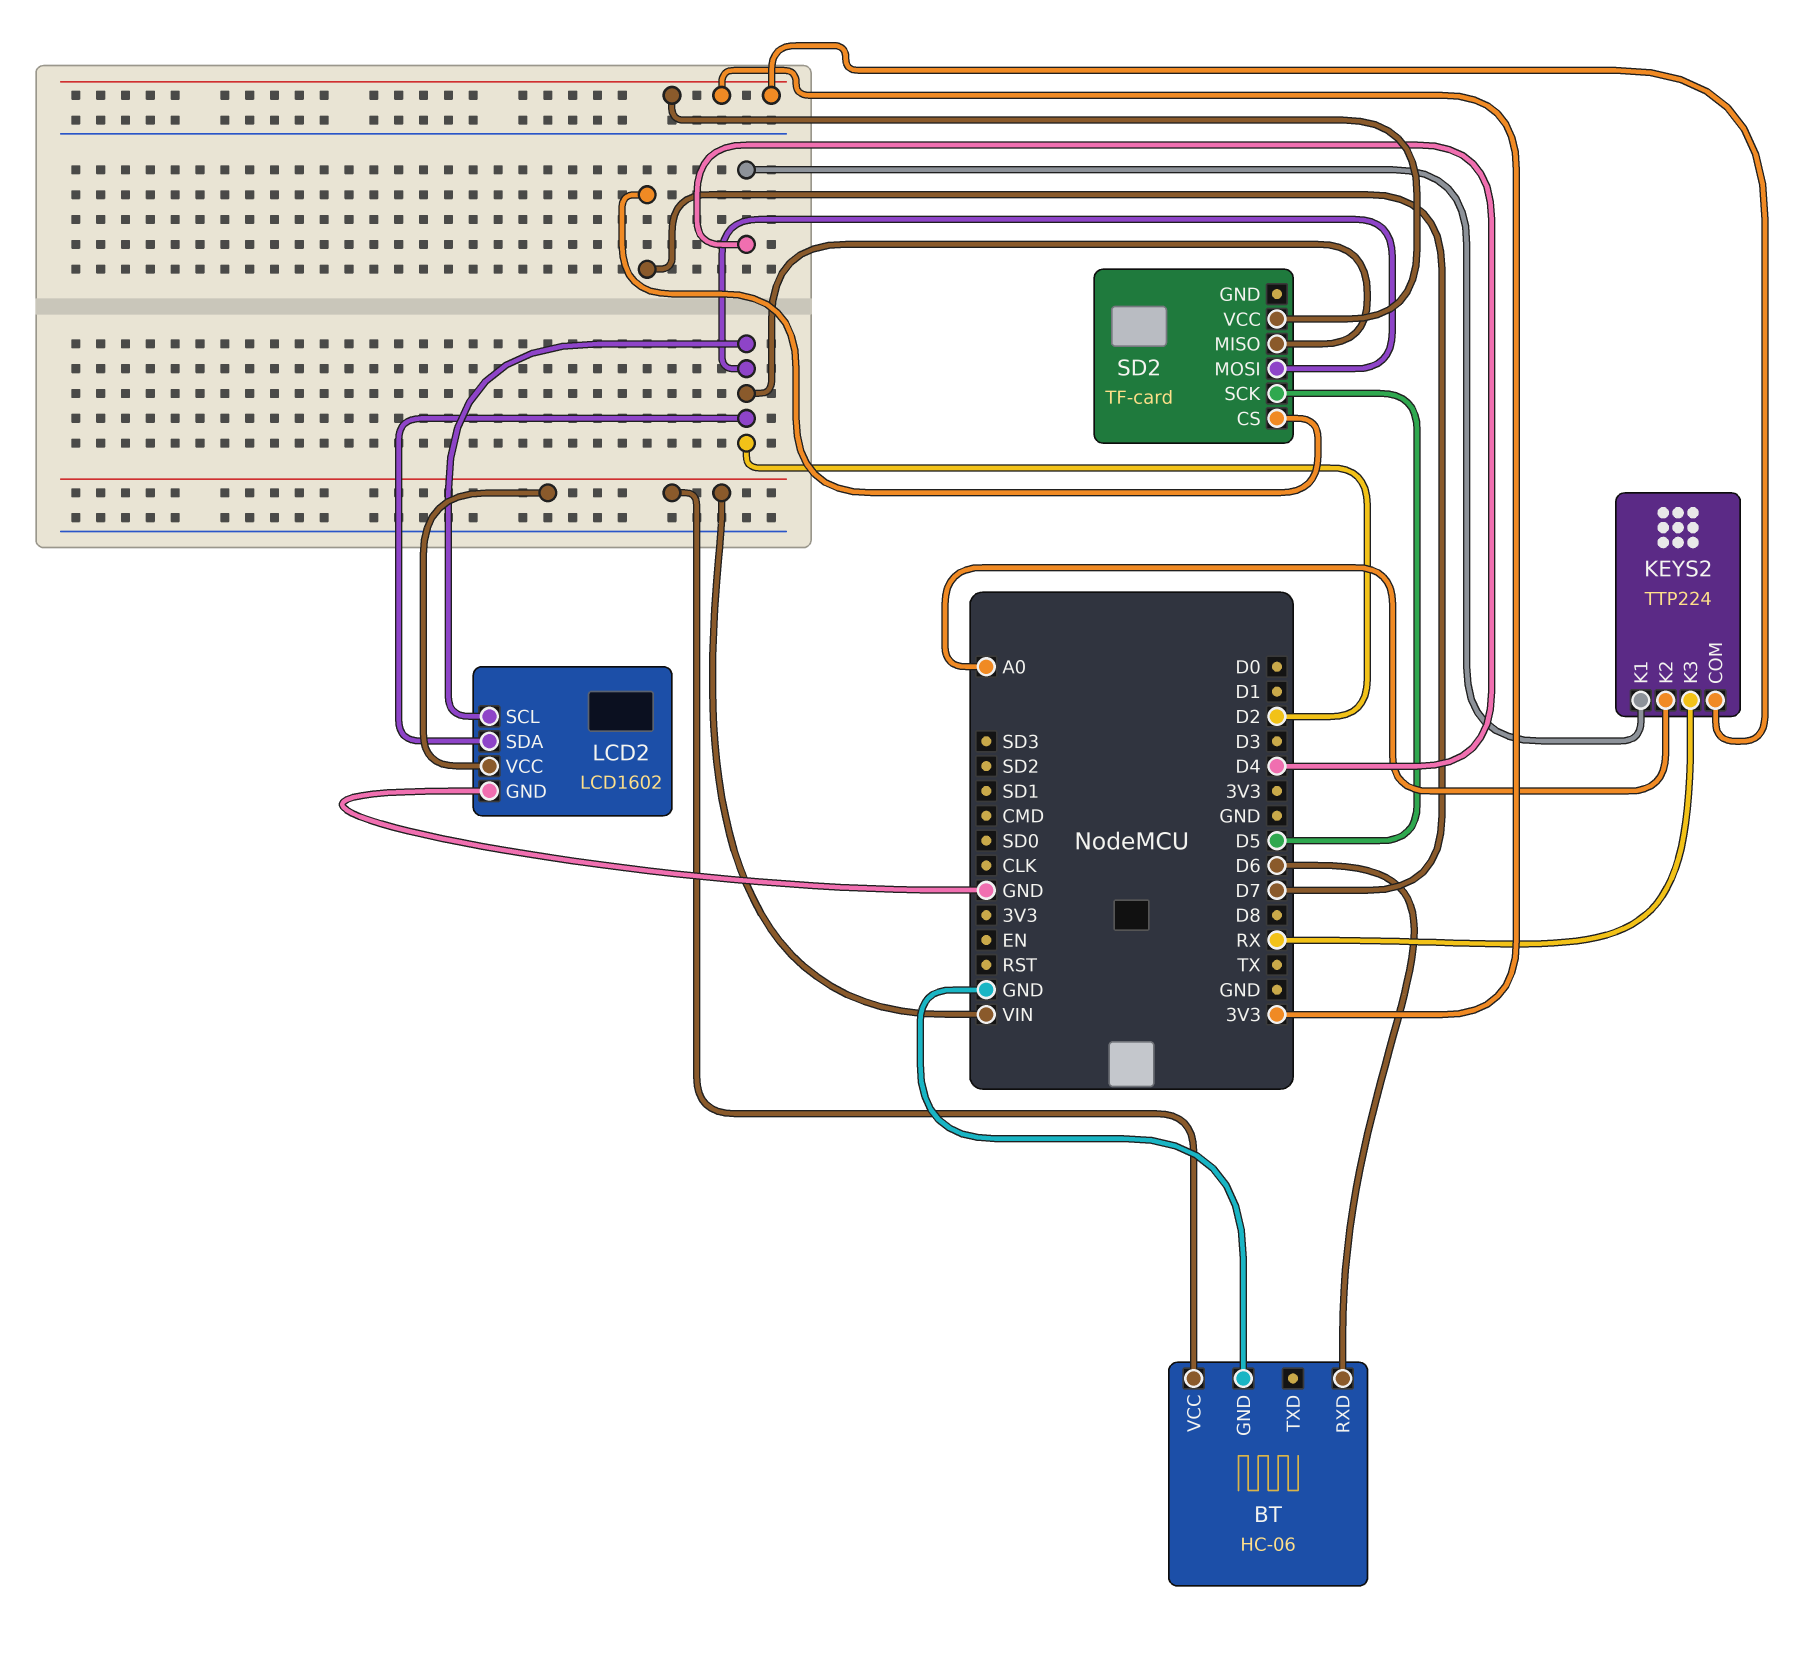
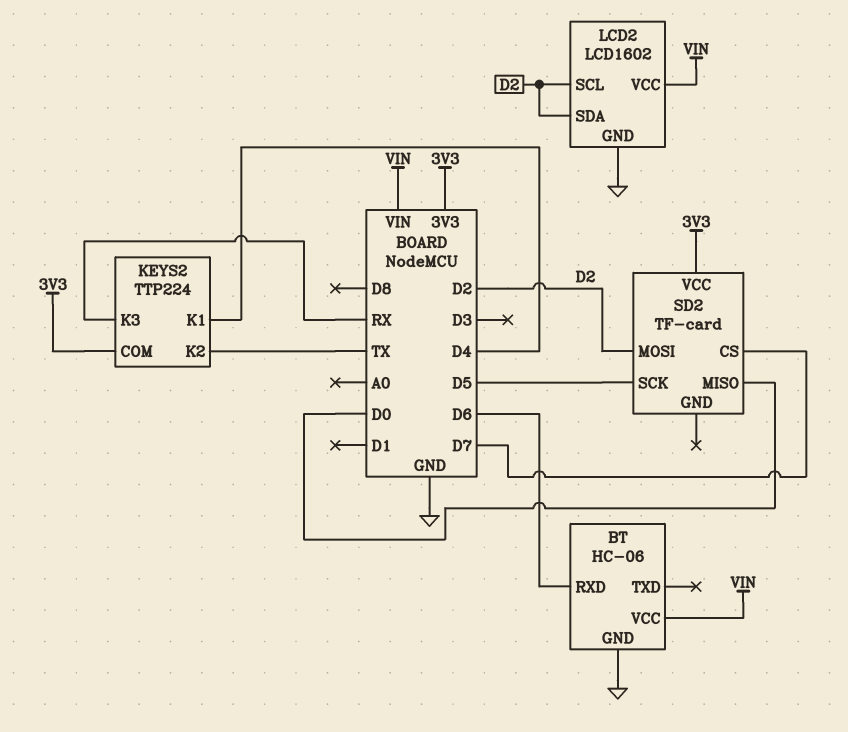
KEYS2 pin K2: A0 -> TX
SD2 pin MISO: D2 -> D0

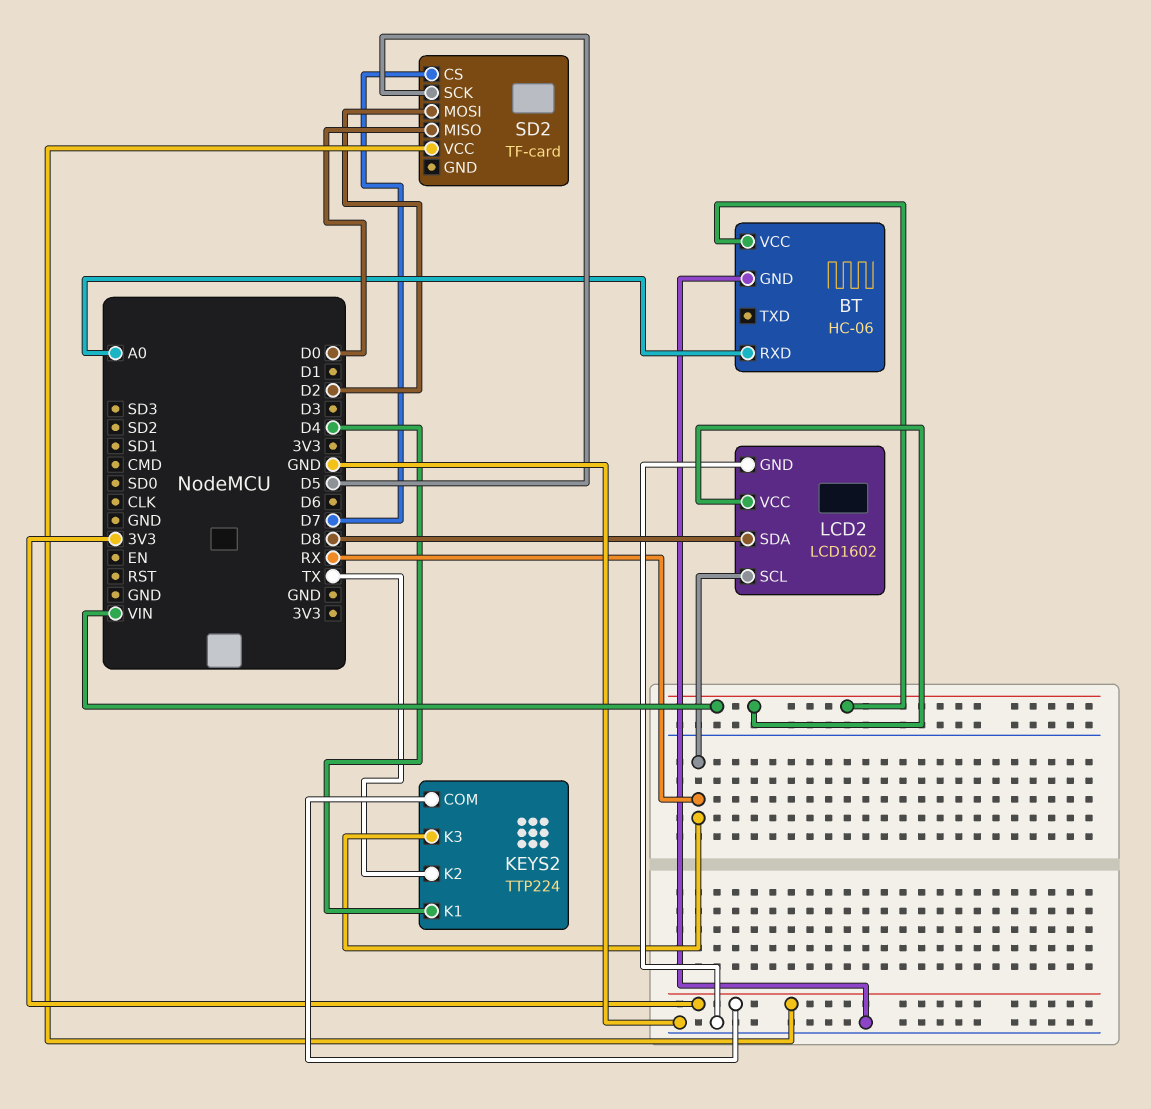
BT pin RXD: D6 -> A0
LCD2 pin SCL: D2 -> RX
LCD2 pin SDA: D2 -> D8

